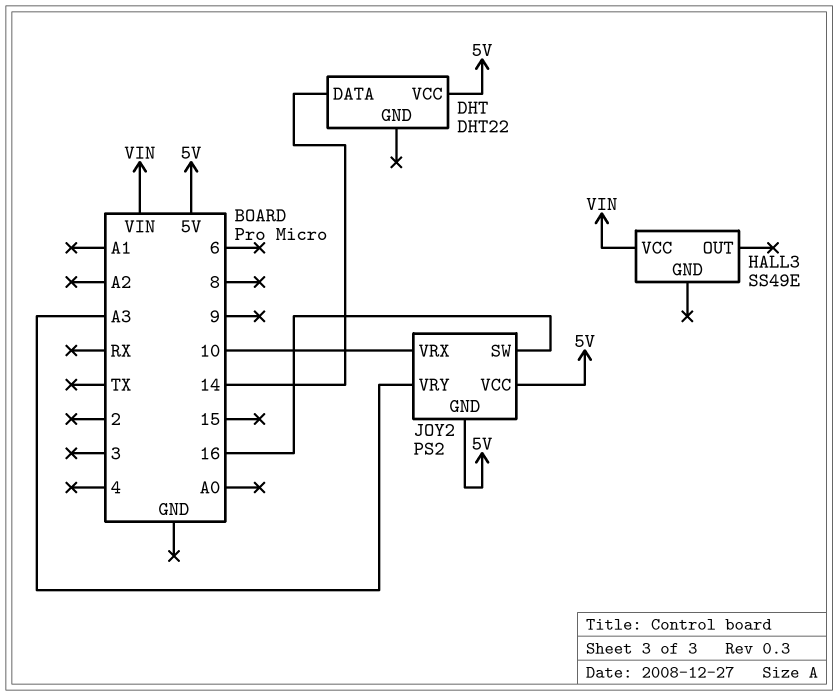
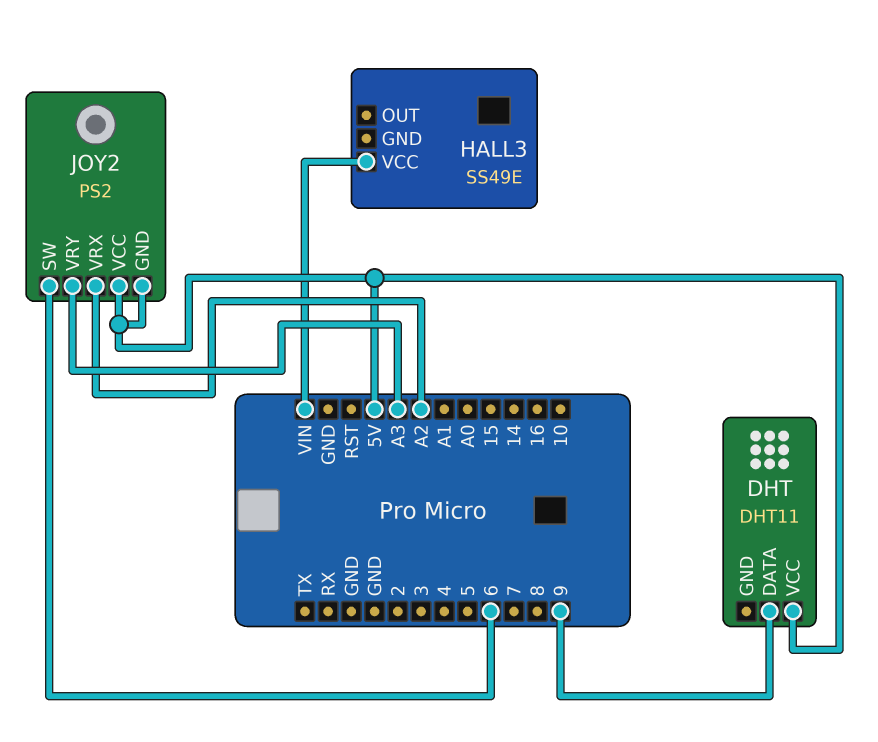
DHT: DHT22 -> DHT11
DHT pin DATA: 14 -> 9
JOY2 pin SW: 16 -> 6
JOY2 pin VRX: 10 -> A2

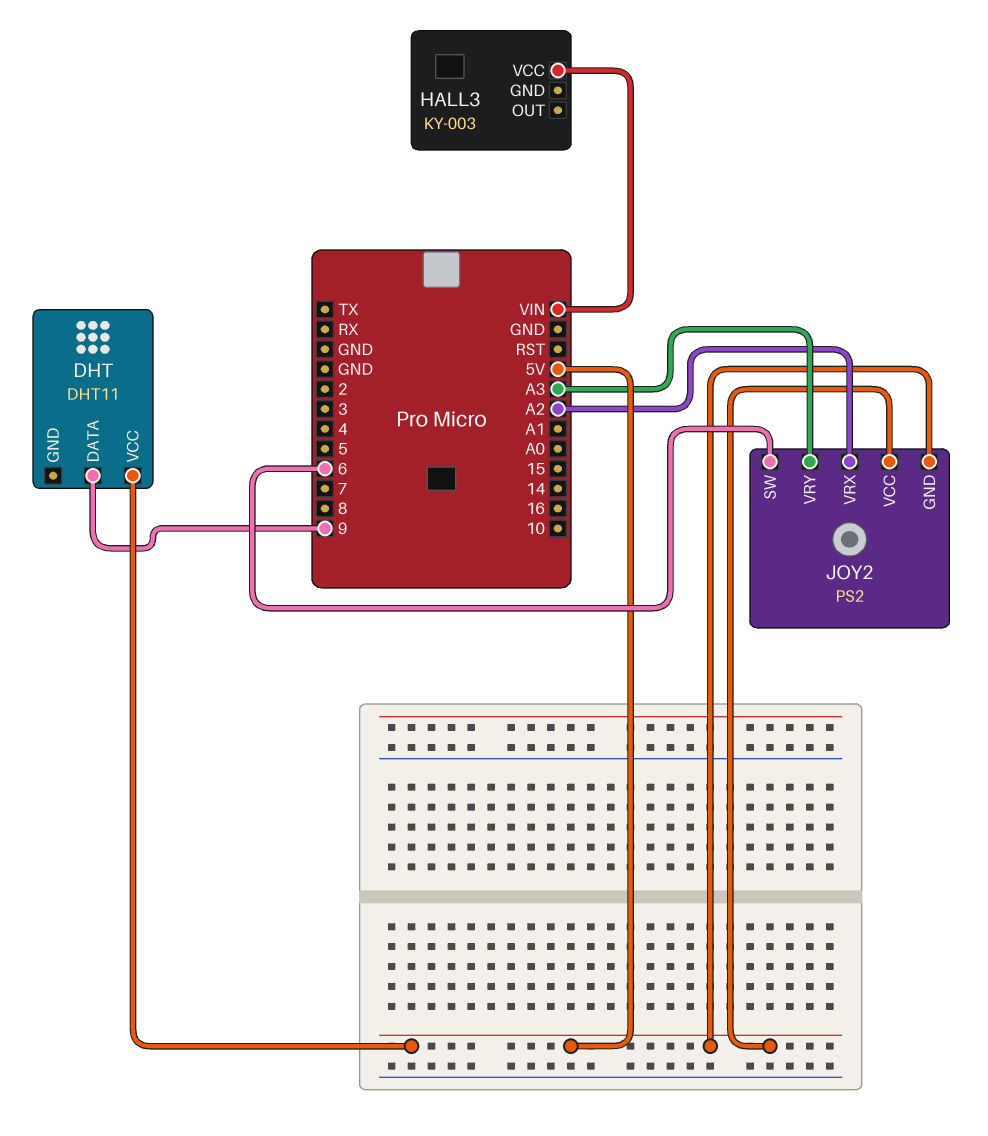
HALL3: SS49E -> KY-003

